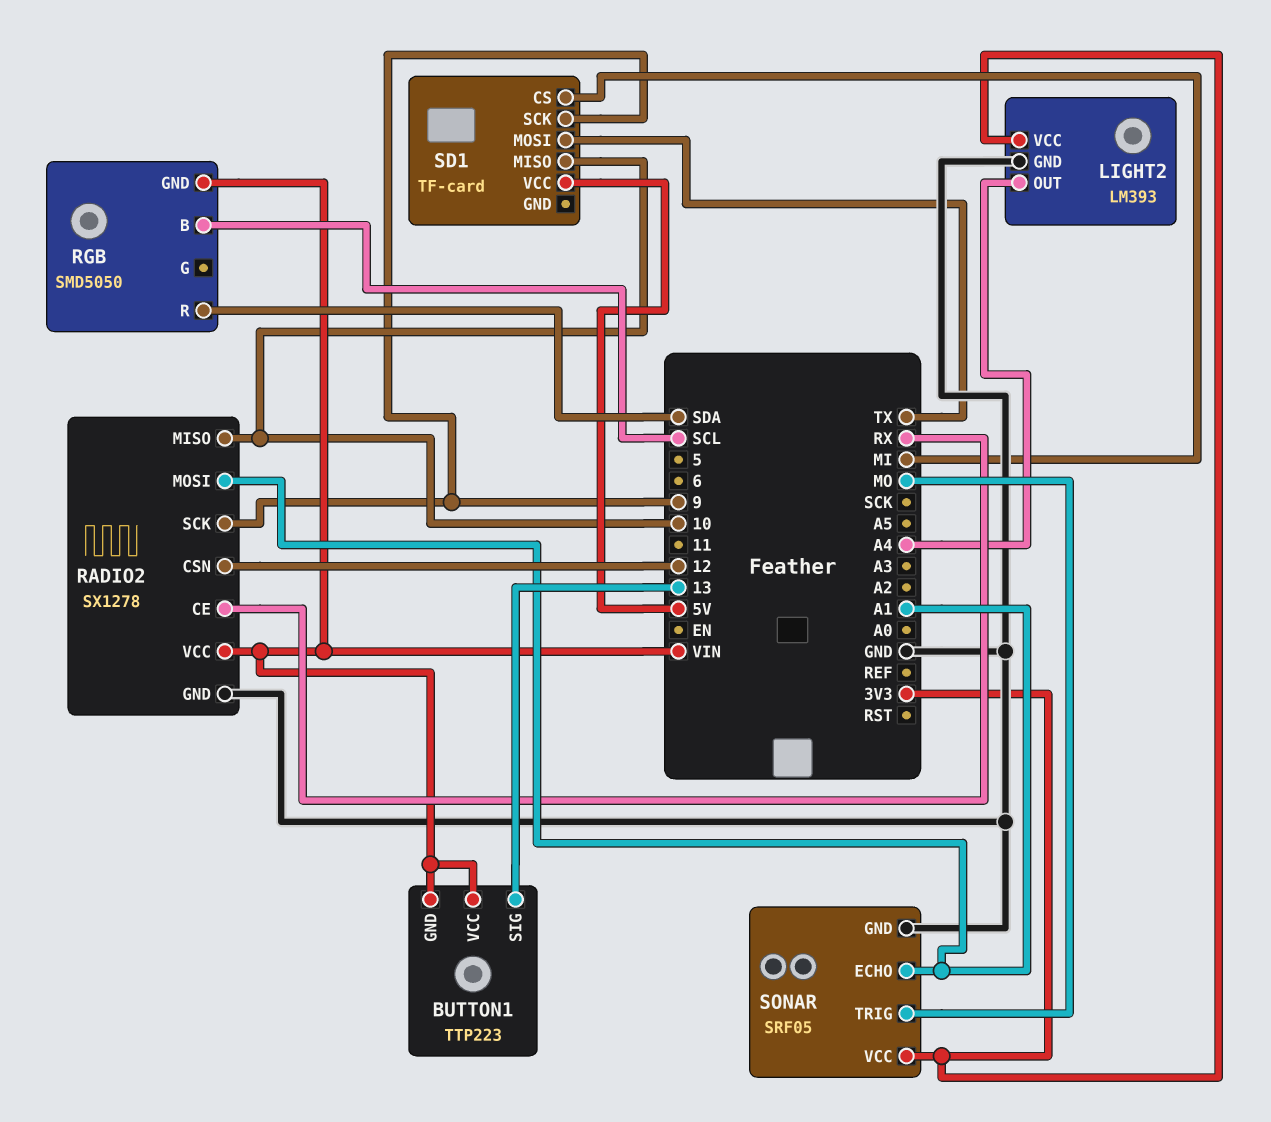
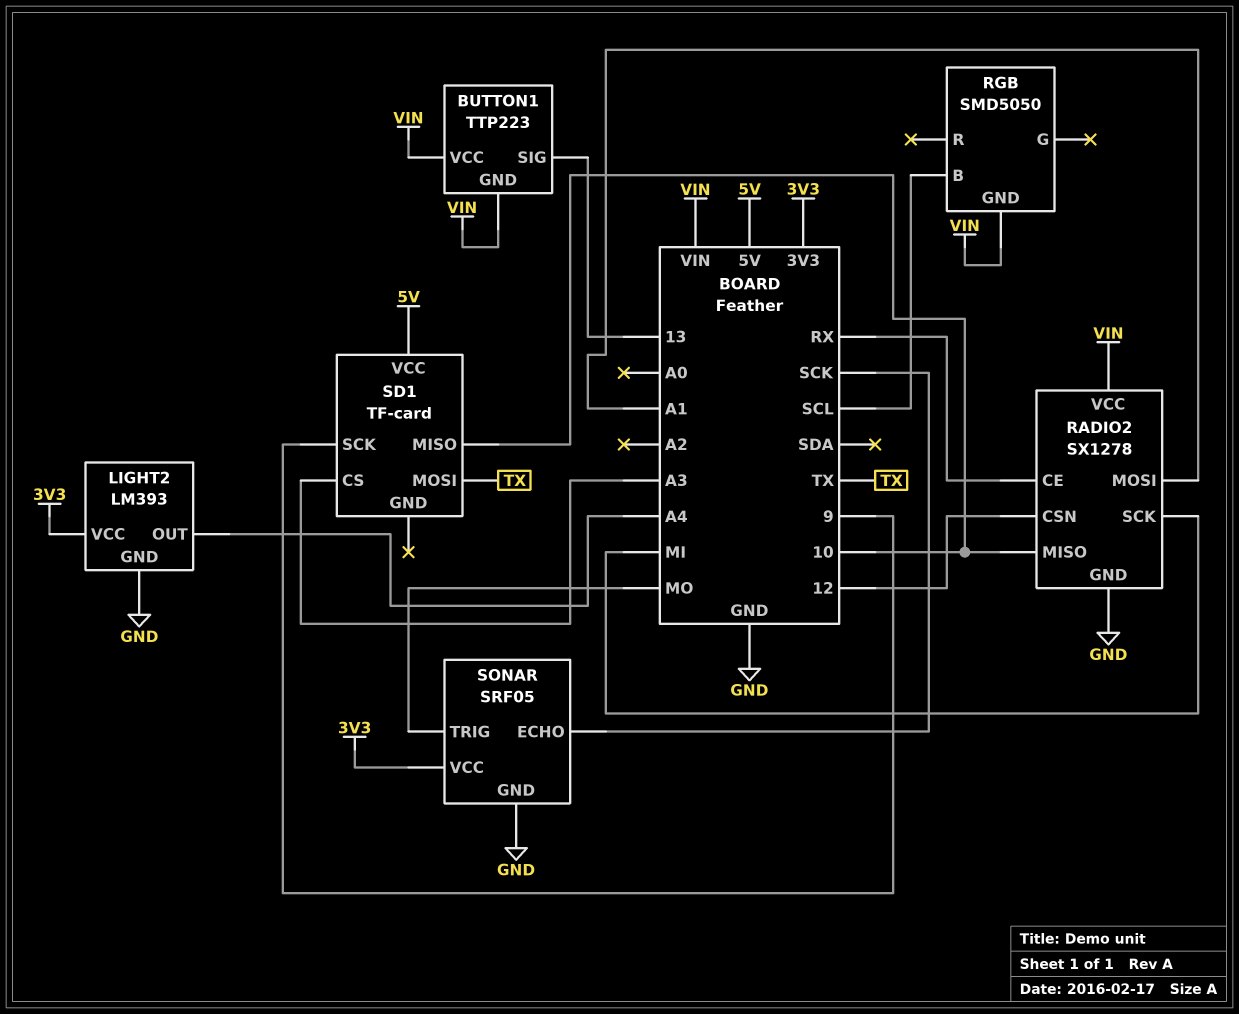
RADIO2 pin SCK: 9 -> MI
RGB pin R: SDA -> none
SD1 pin CS: MI -> A3
SONAR pin ECHO: A1 -> SCK

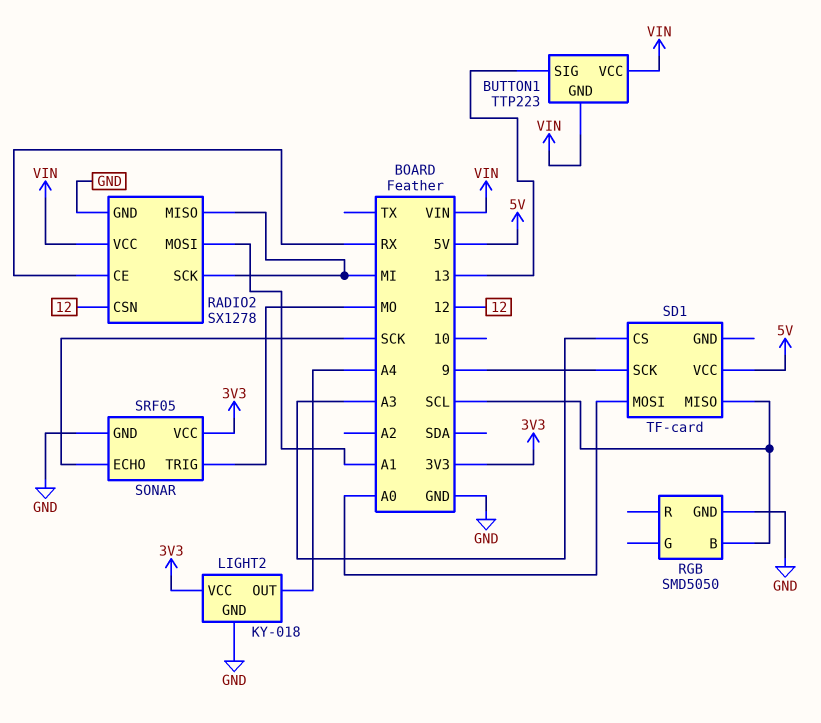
LIGHT2: LM393 -> KY-018
RADIO2 pin MISO: 10 -> MI
RGB pin GND: VIN -> GND
SD1 pin MISO: 10 -> SCL
SD1 pin MOSI: TX -> A0

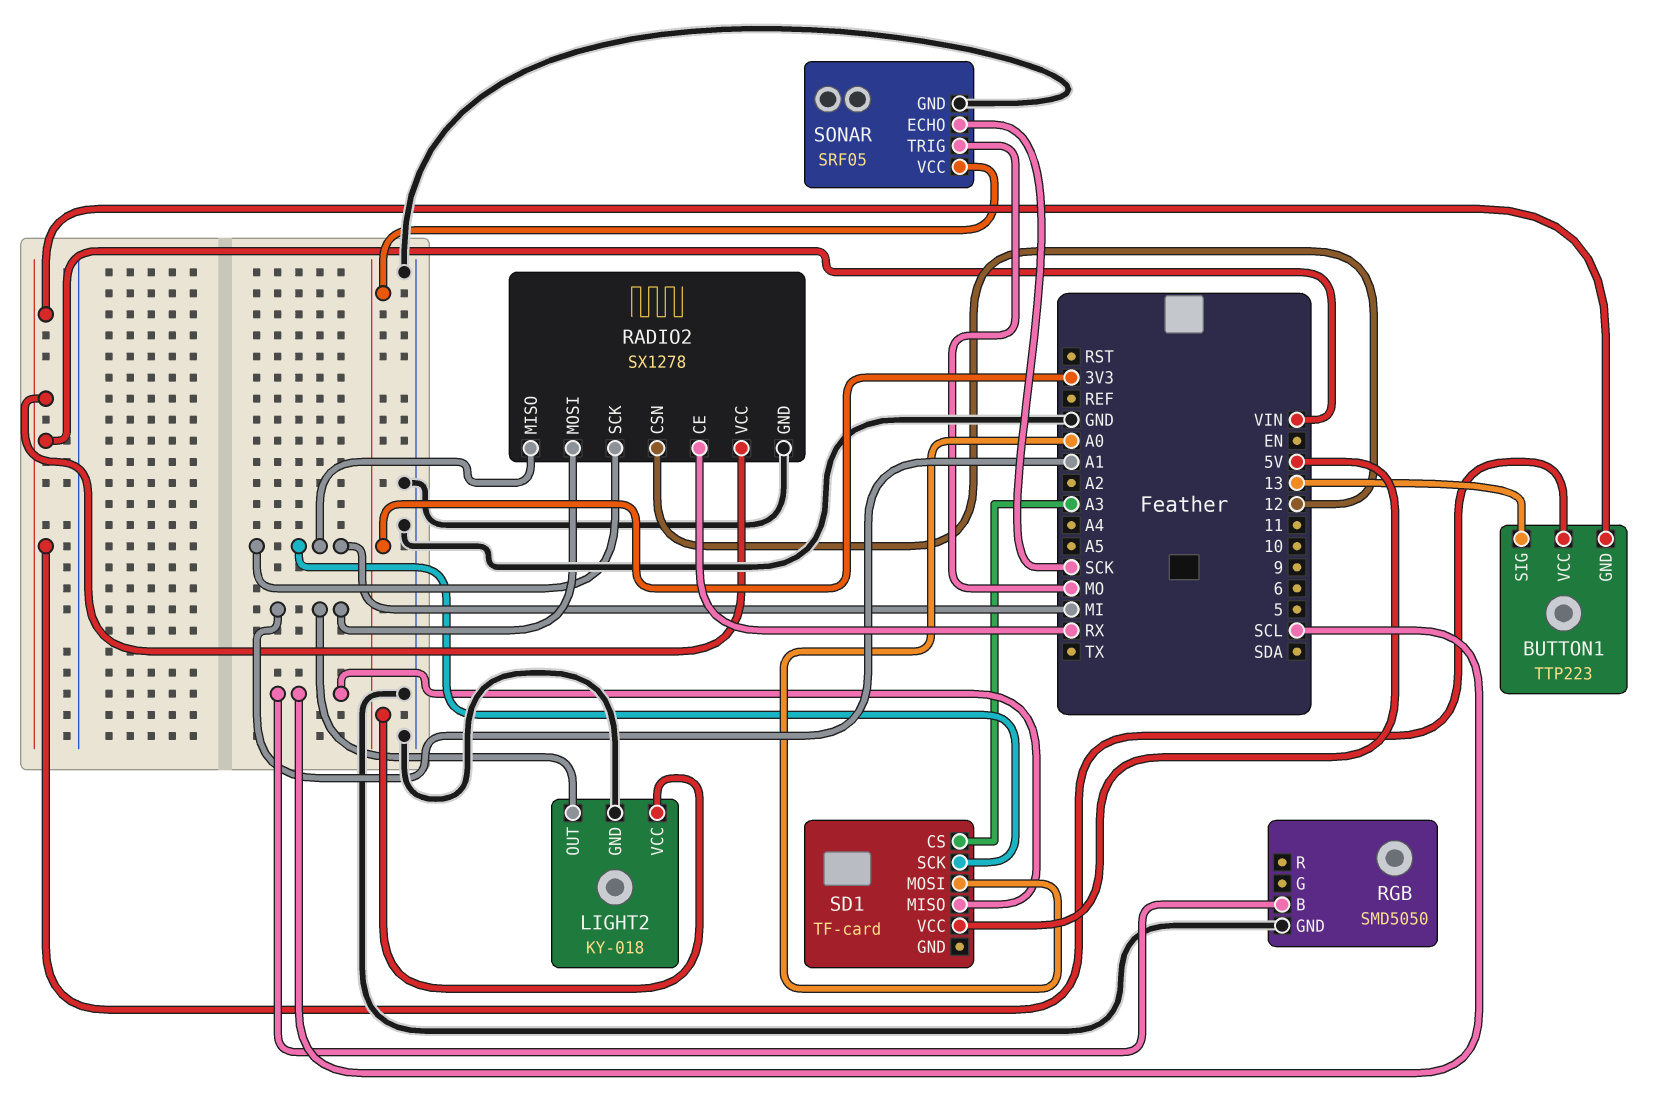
LIGHT2 pin OUT: A4 -> A1
SD1 pin SCK: 9 -> MI

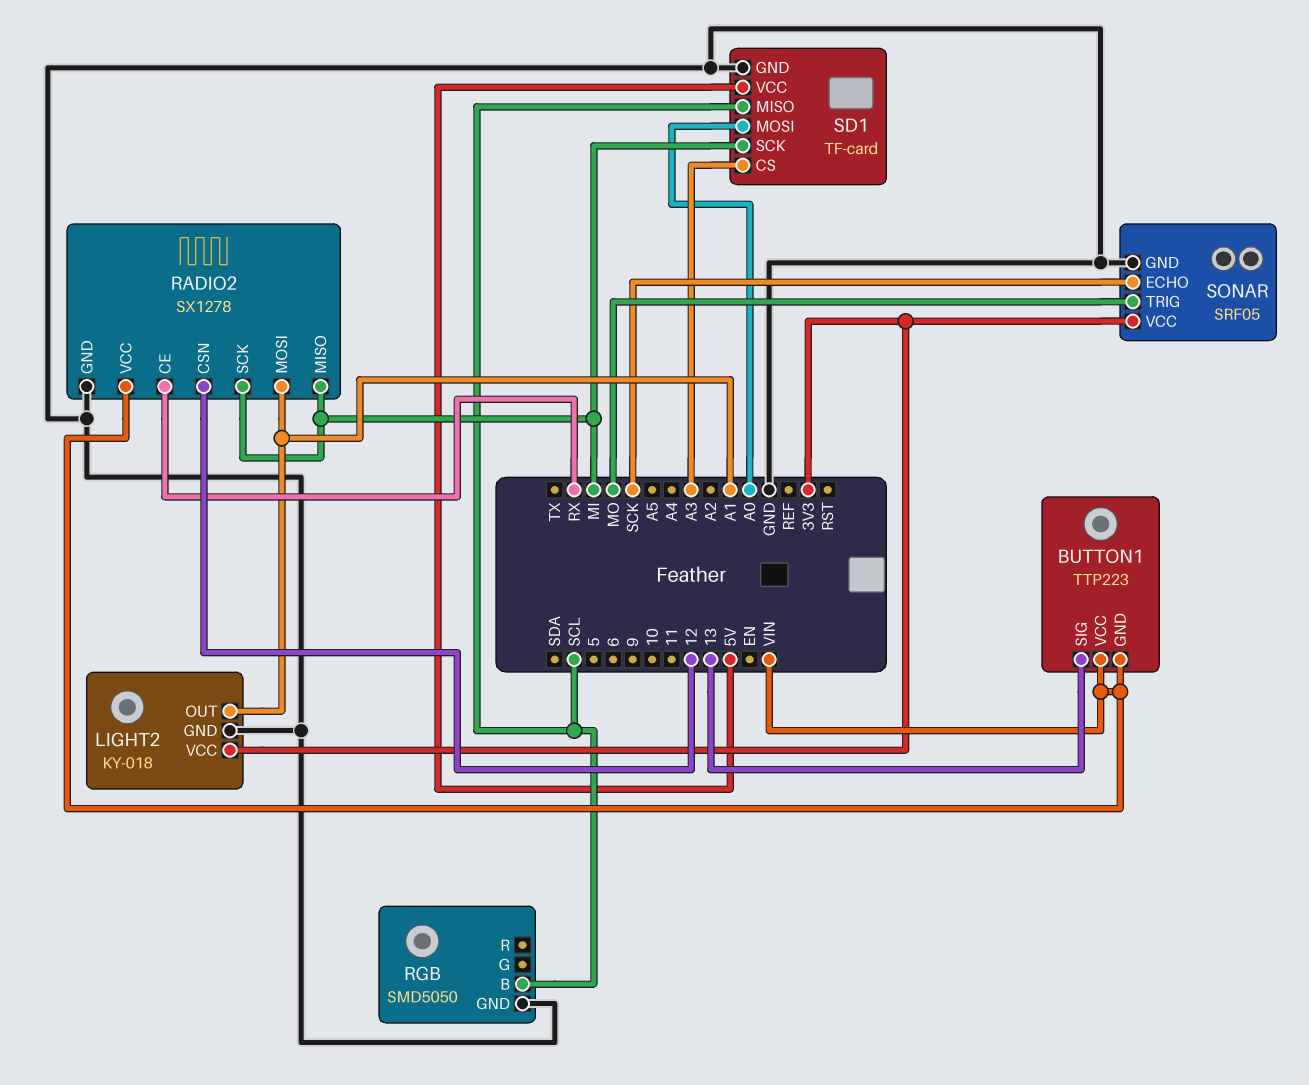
SD1 pin GND: none -> GND

